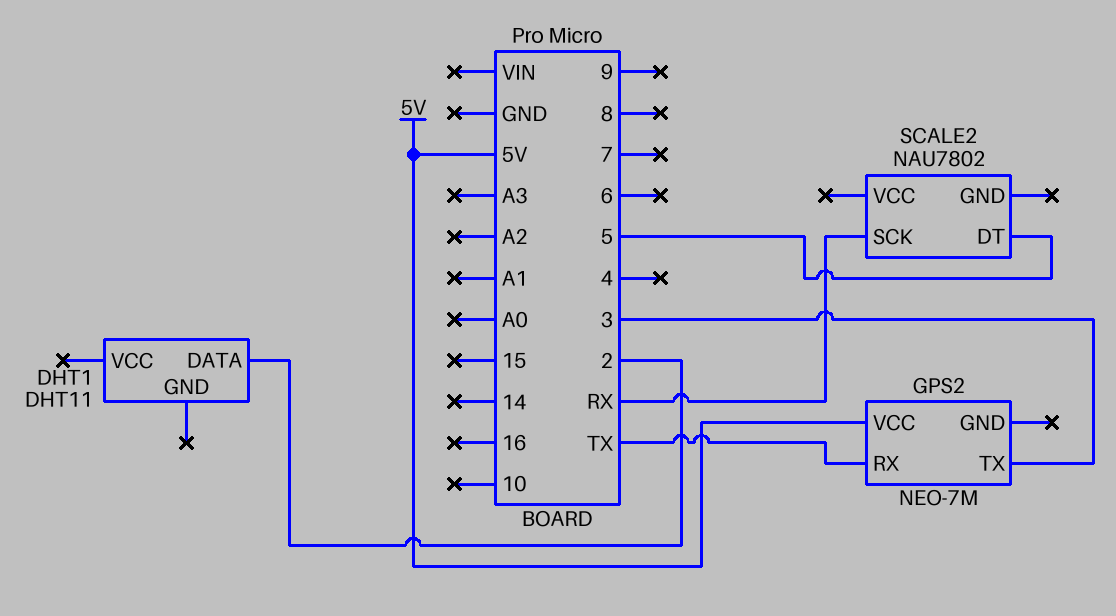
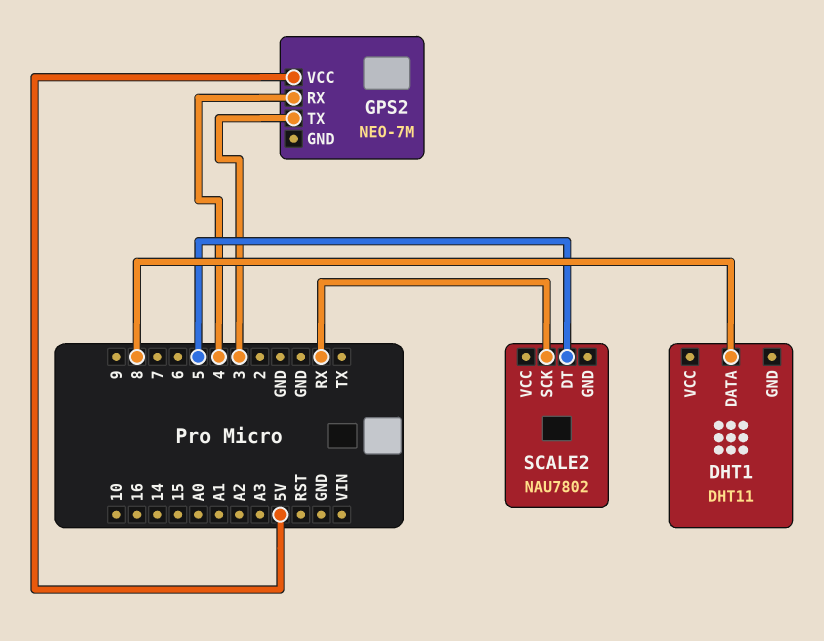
DHT1 pin DATA: 2 -> 8
GPS2 pin RX: TX -> 4

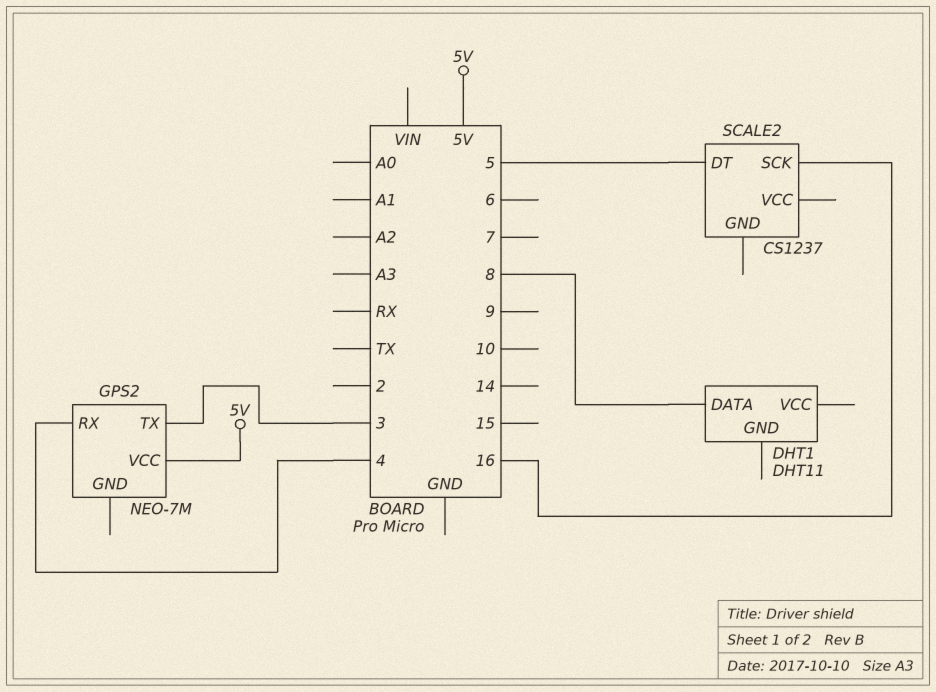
SCALE2: NAU7802 -> CS1237
SCALE2 pin SCK: RX -> 16

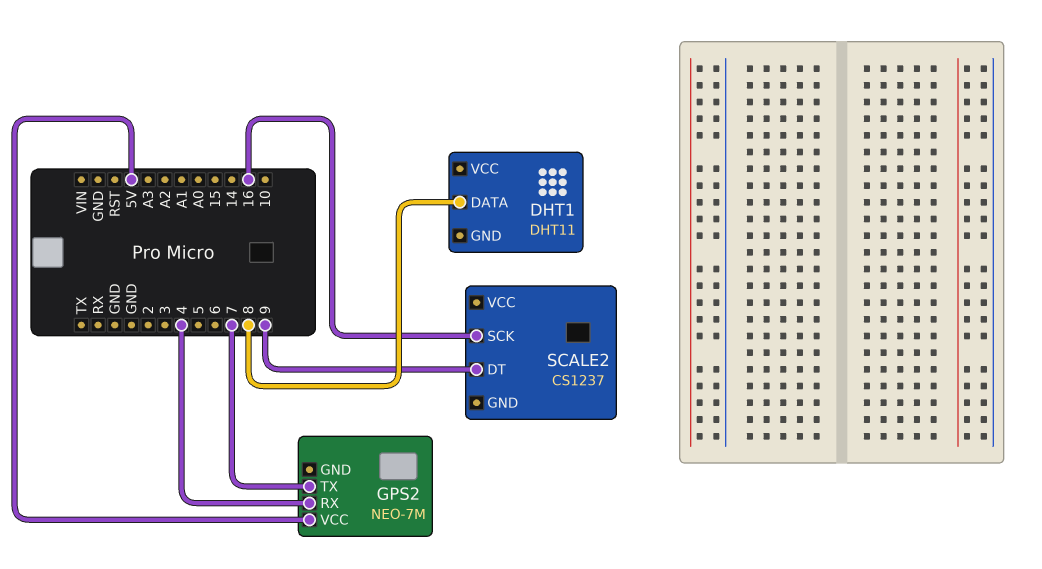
GPS2 pin TX: 3 -> 7
SCALE2 pin DT: 5 -> 9

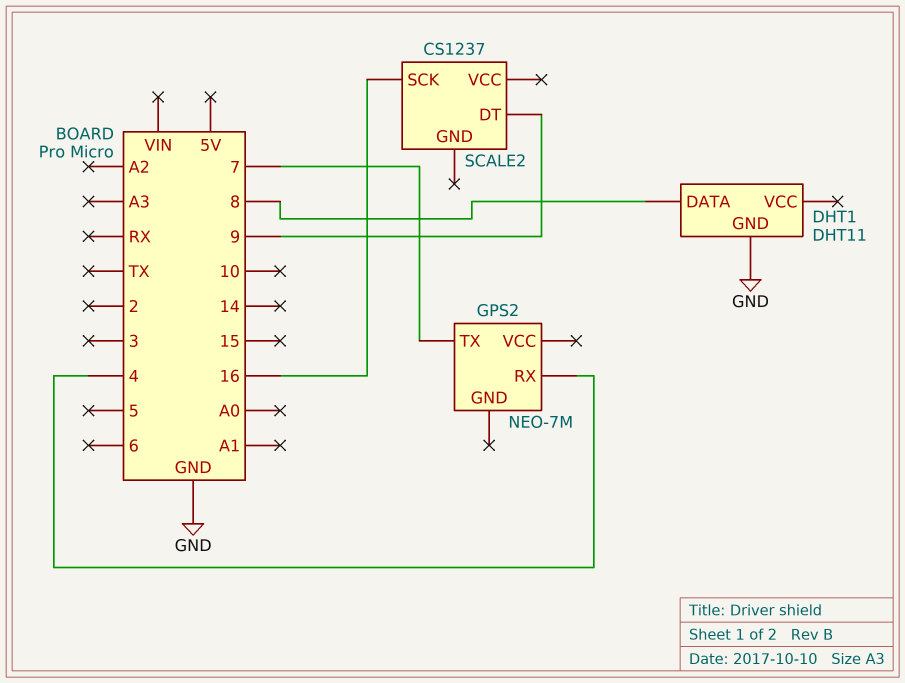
DHT1 pin GND: none -> GND
GPS2 pin VCC: 5V -> none

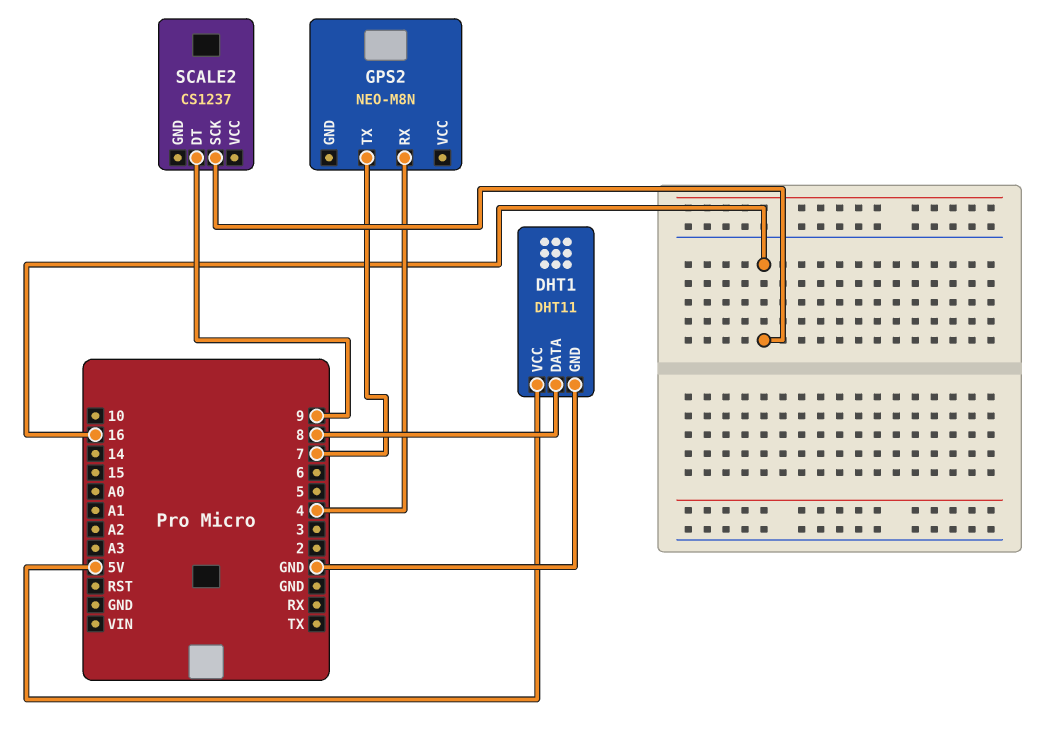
DHT1 pin VCC: none -> 5V
GPS2: NEO-7M -> NEO-M8N

